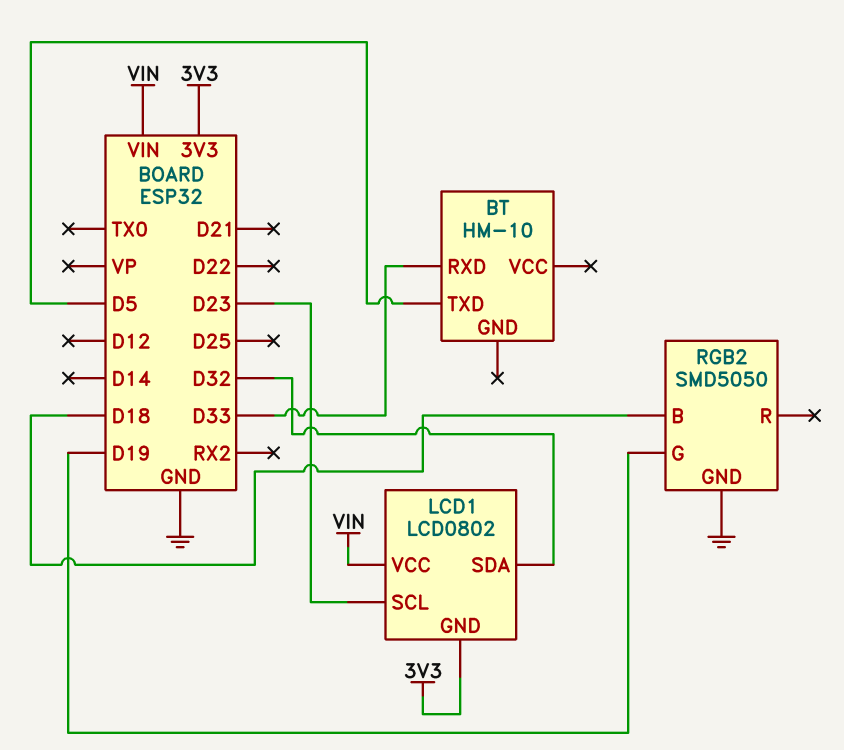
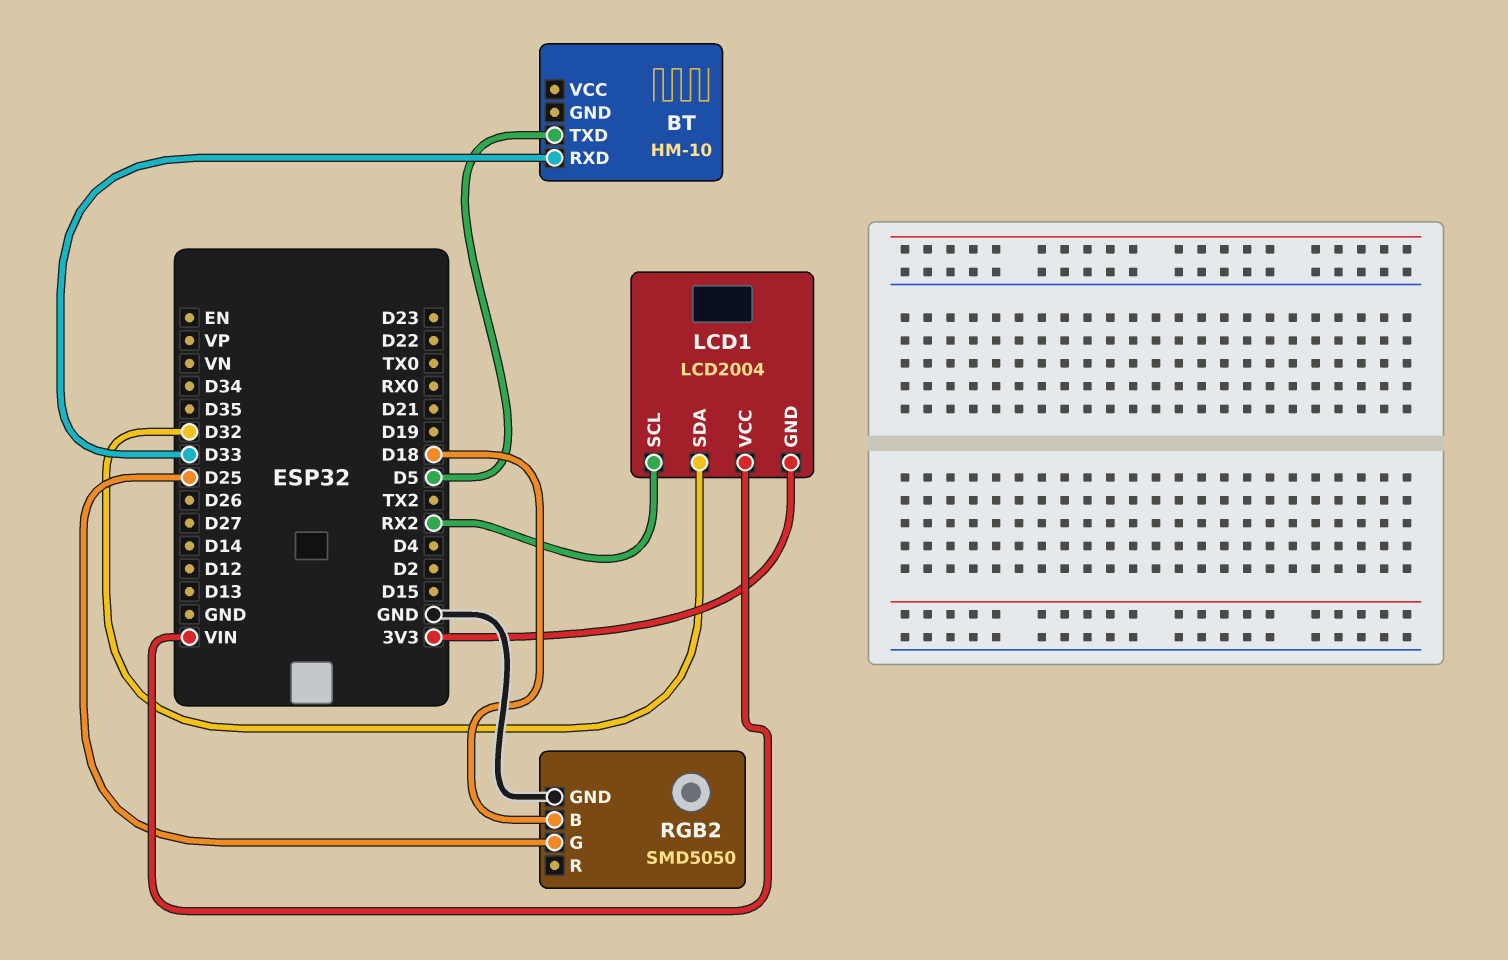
LCD1: LCD0802 -> LCD2004
LCD1 pin SCL: D23 -> RX2
RGB2 pin G: D19 -> D25

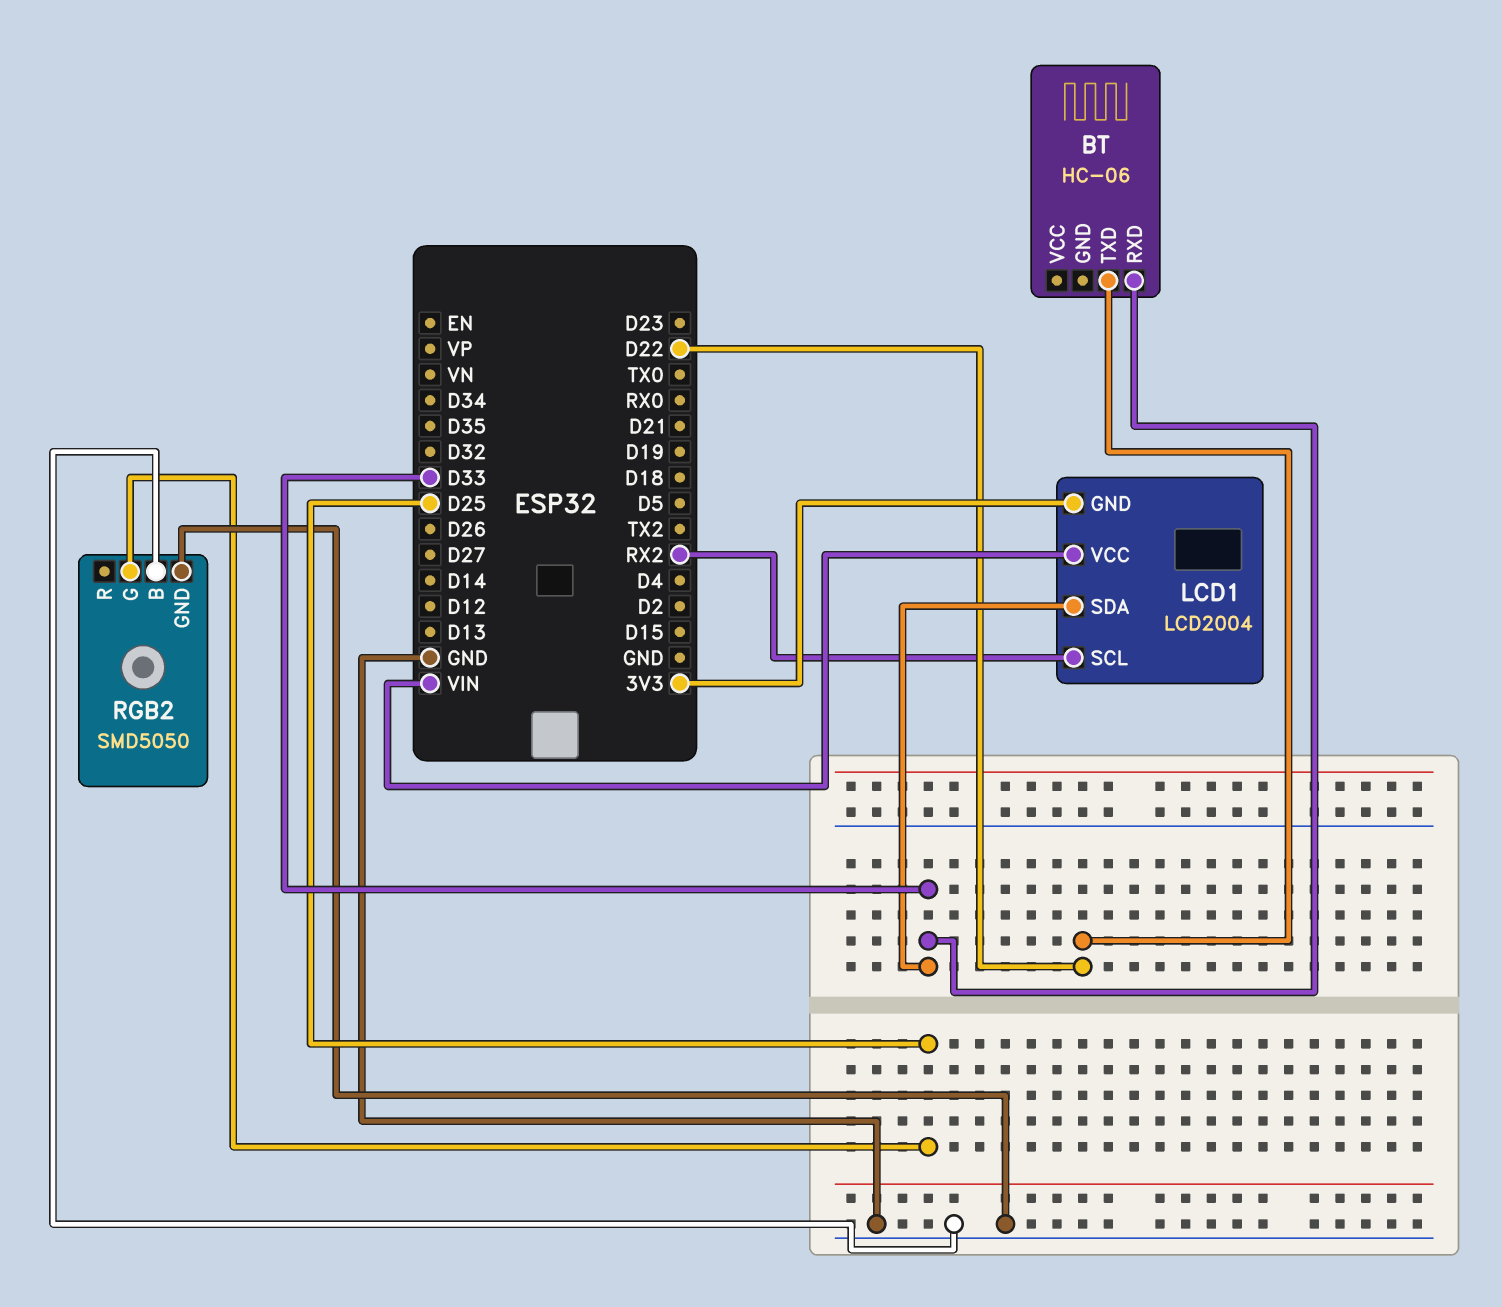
BT: HM-10 -> HC-06
BT pin TXD: D5 -> D22
LCD1 pin SDA: D32 -> D33
RGB2 pin B: D18 -> GND

